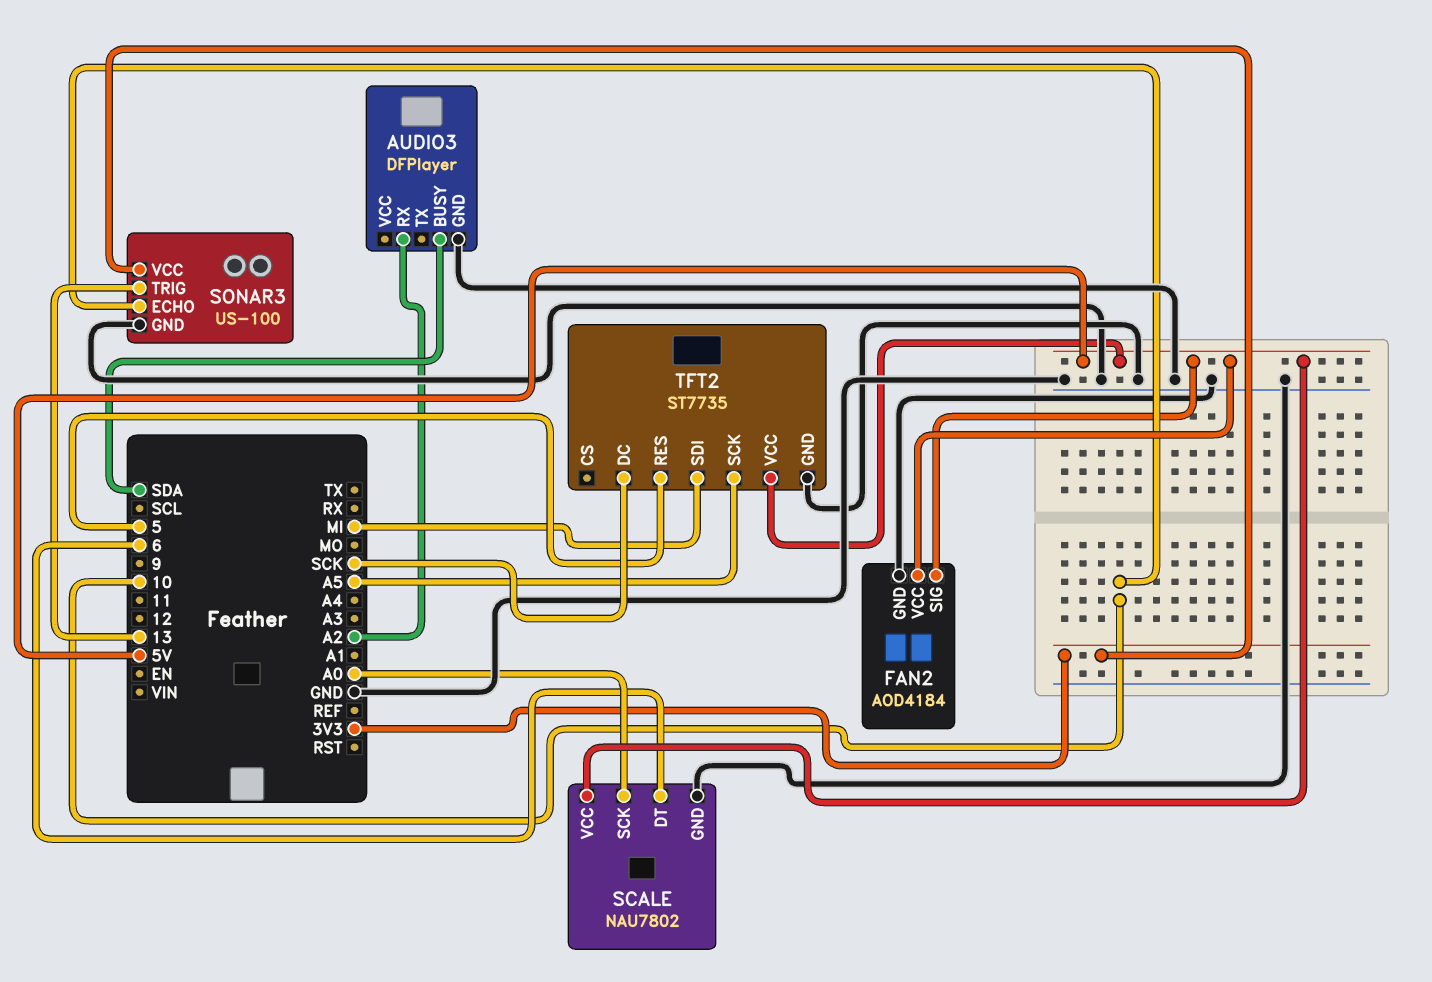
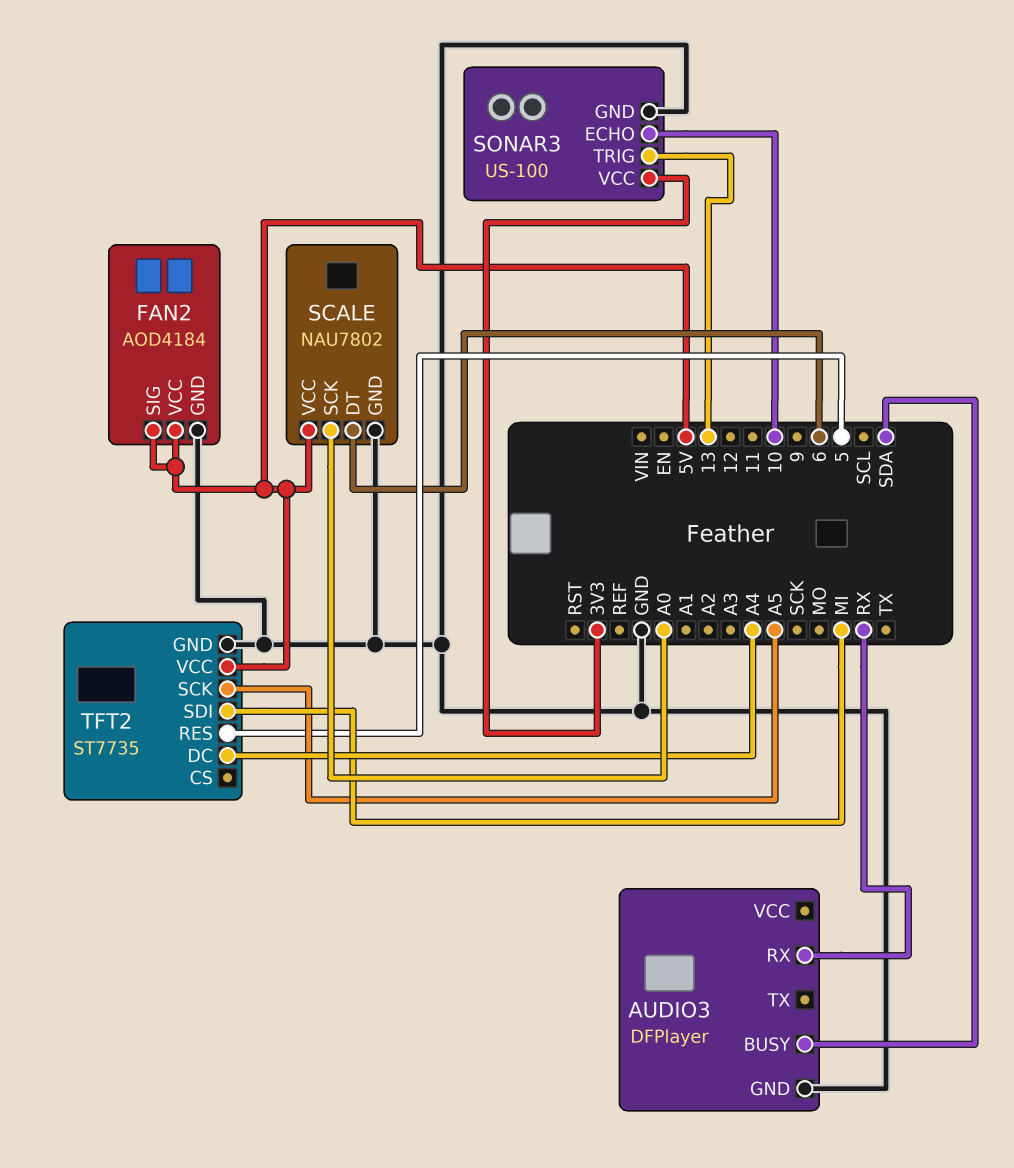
AUDIO3 pin RX: A2 -> RX
TFT2 pin DC: SCK -> A4

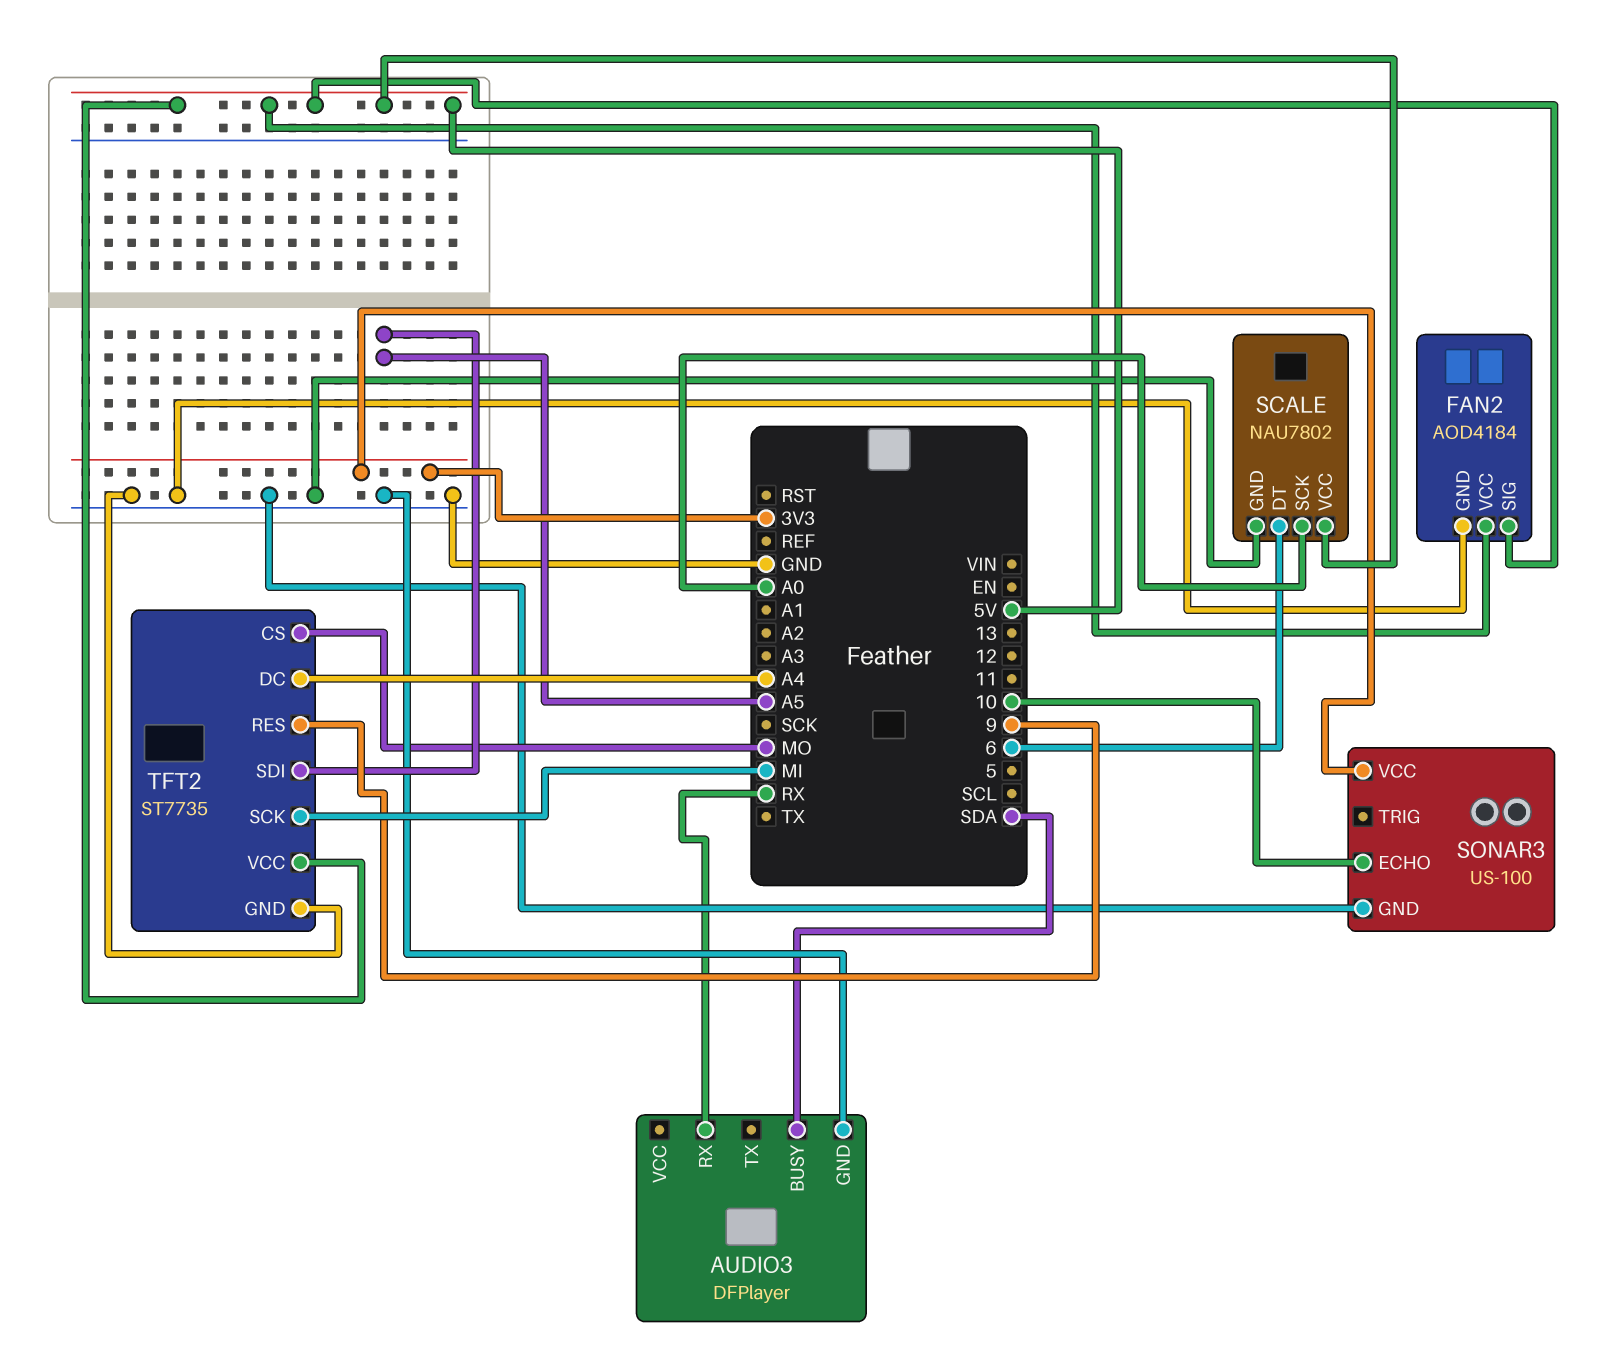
SONAR3 pin TRIG: 13 -> none
TFT2 pin CS: none -> MO
TFT2 pin RES: 5 -> 9
TFT2 pin SCK: A5 -> MI
TFT2 pin SDI: MI -> A5

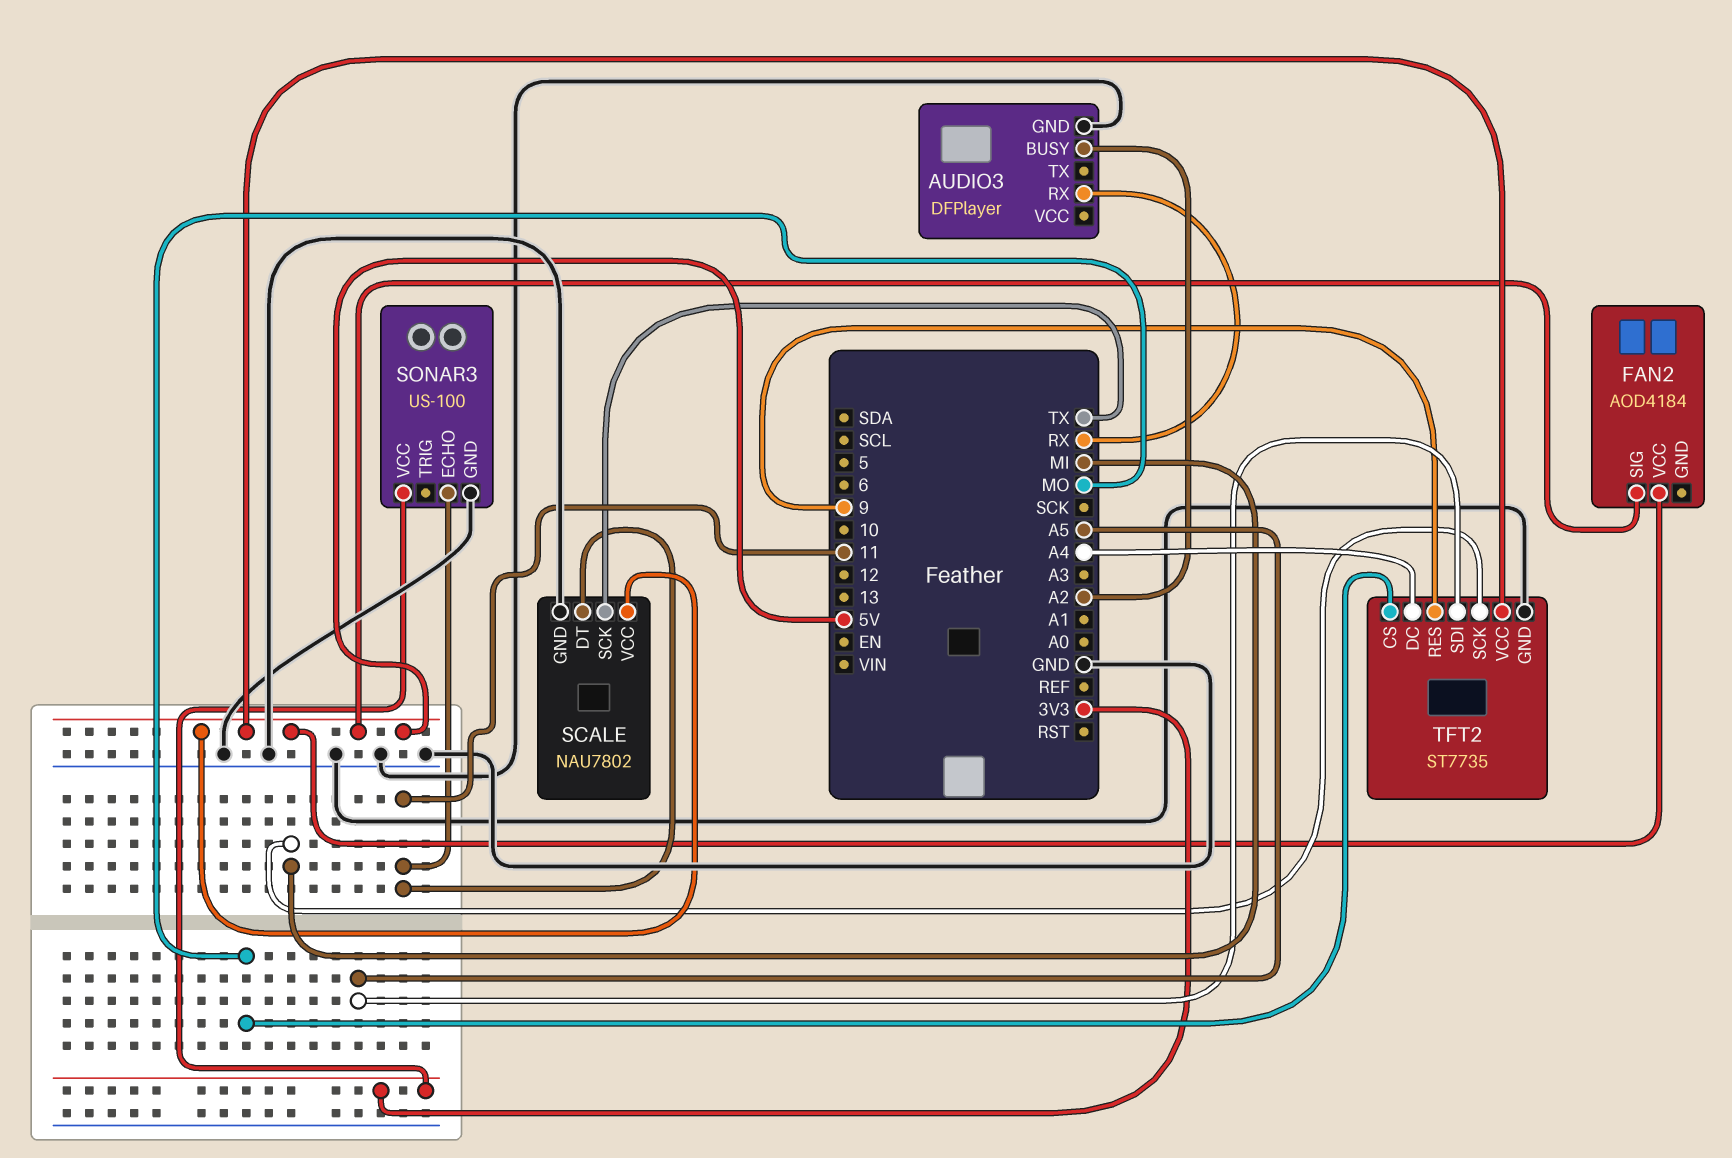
AUDIO3 pin BUSY: SDA -> A2
FAN2 pin GND: GND -> none
SCALE pin DT: 6 -> 11
SCALE pin SCK: A0 -> TX
SONAR3 pin ECHO: 10 -> 11

